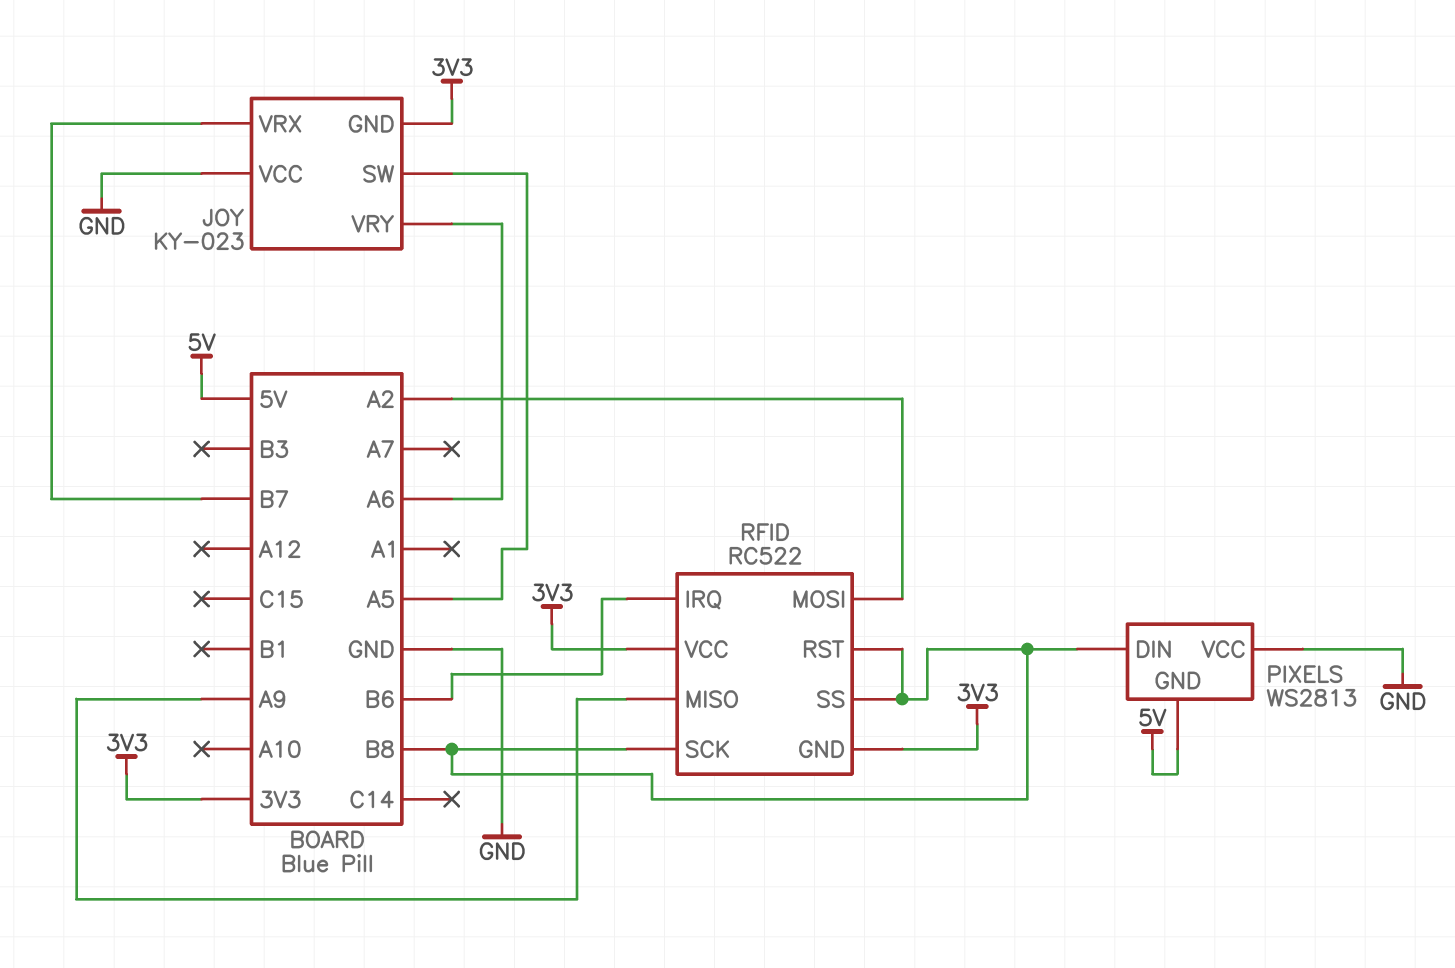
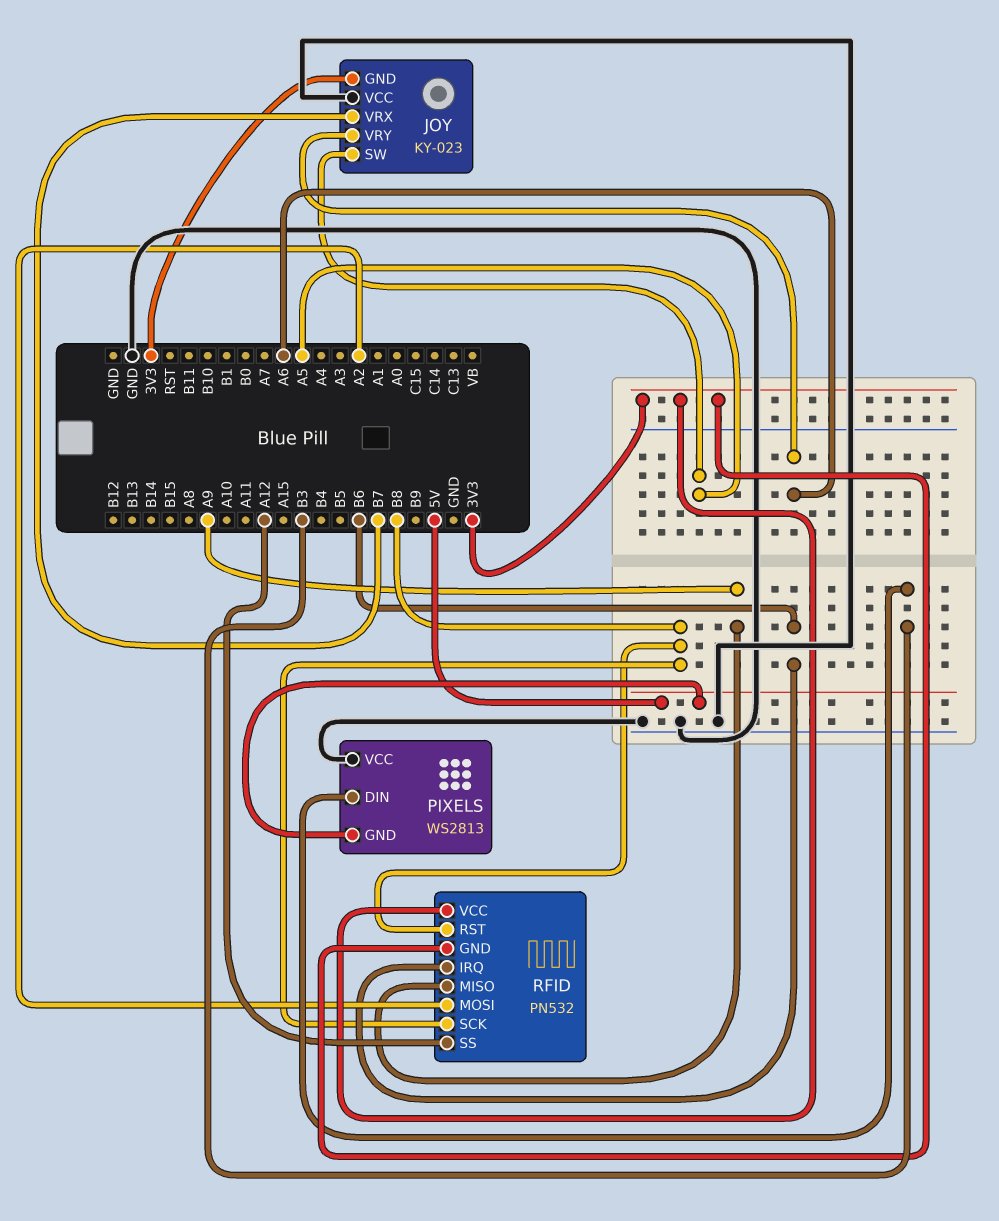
PIXELS pin DIN: B8 -> B3
RFID: RC522 -> PN532
RFID pin SS: B8 -> A12

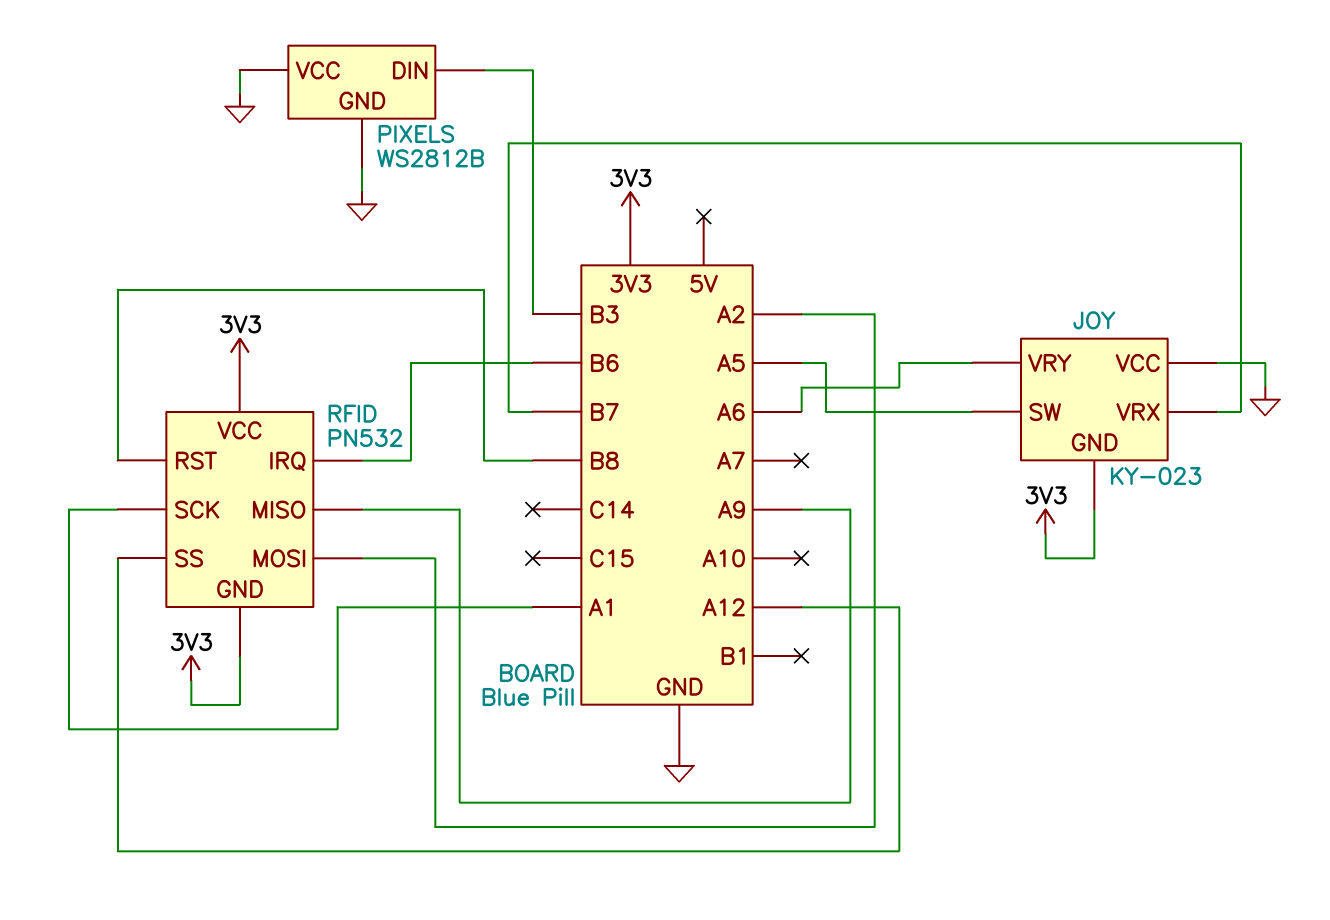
PIXELS: WS2813 -> WS2812B
PIXELS pin GND: 5V -> GND
RFID pin SCK: B8 -> A1

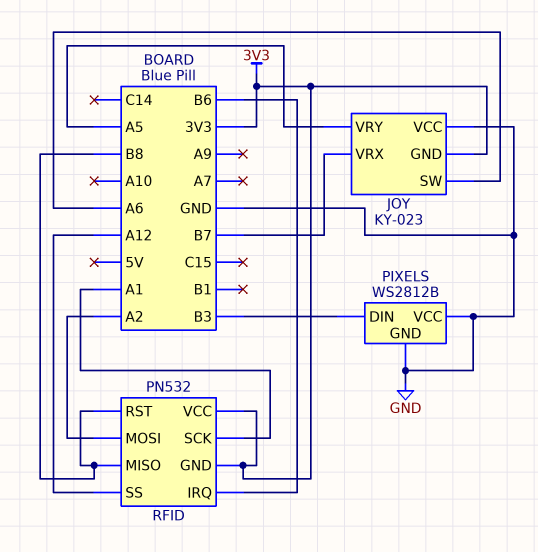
JOY pin SW: A5 -> A6
JOY pin VRY: A6 -> A5
RFID pin MISO: A9 -> B8

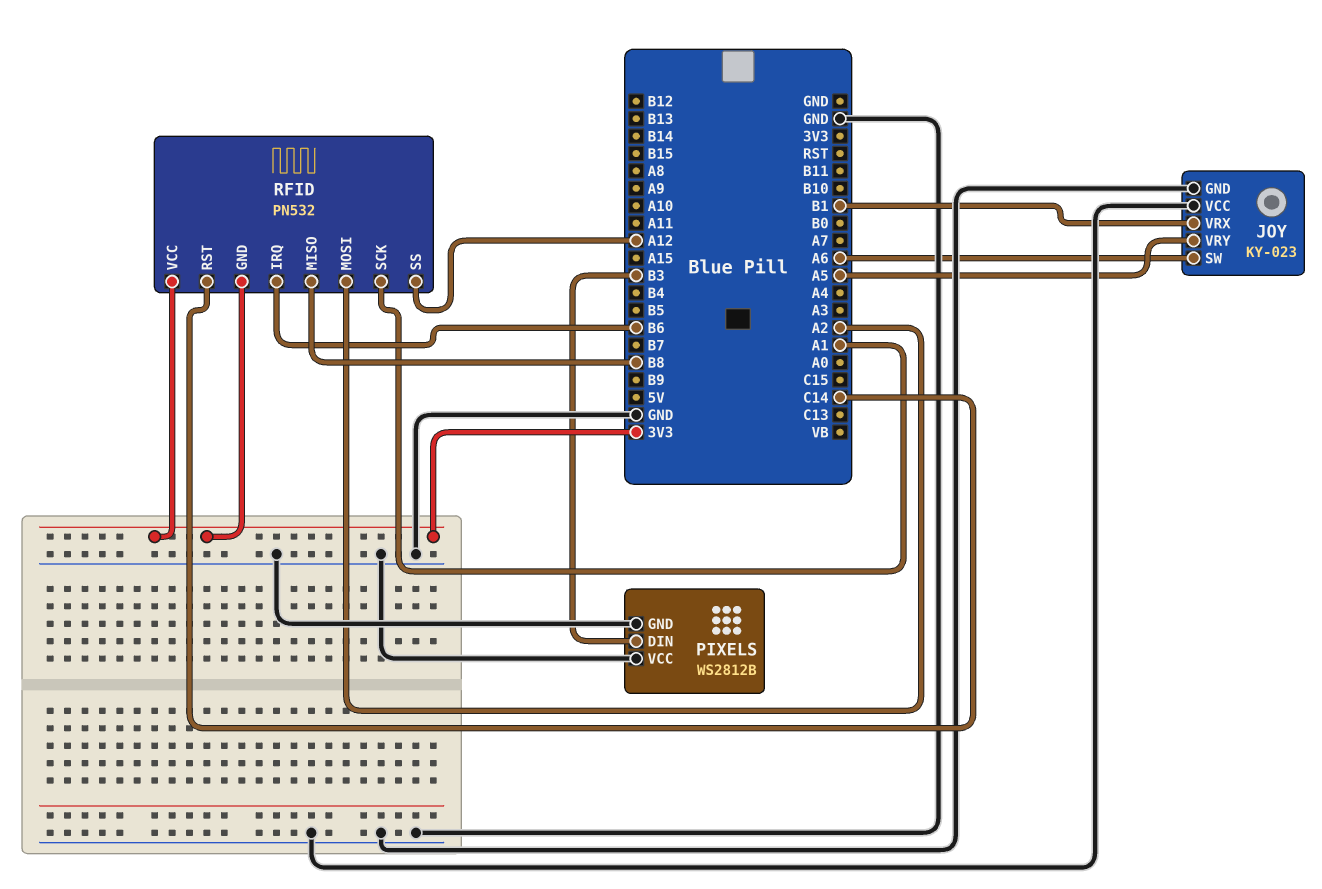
JOY pin GND: 3V3 -> GND
JOY pin VRX: B7 -> B1
RFID pin RST: B8 -> C14

